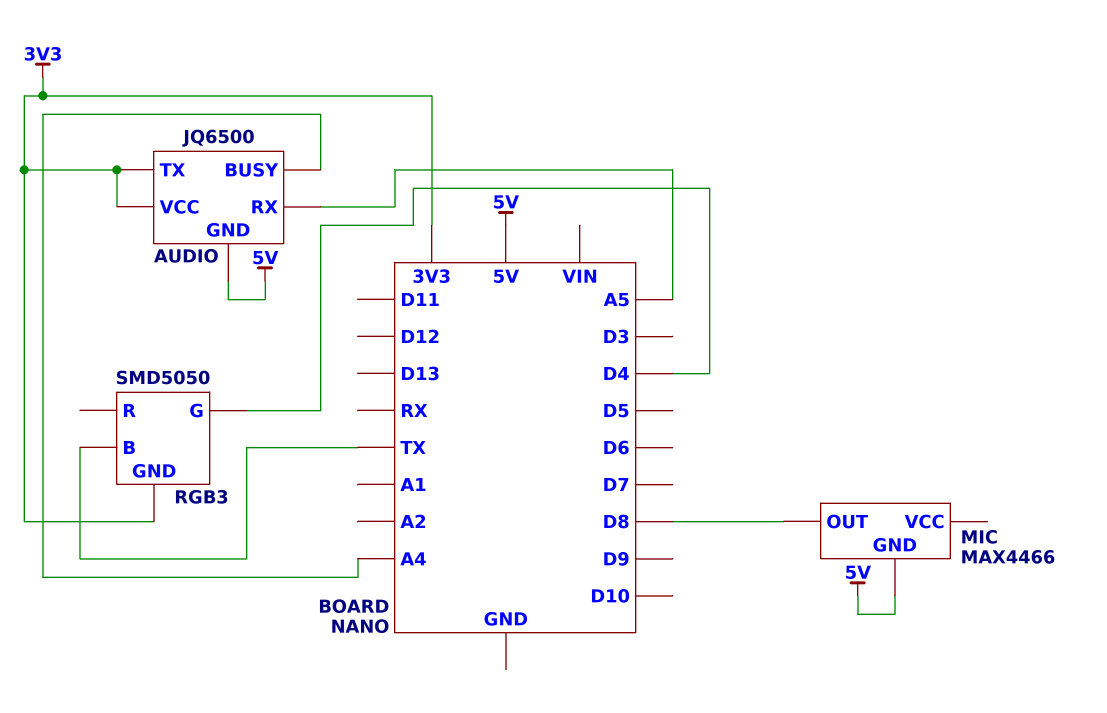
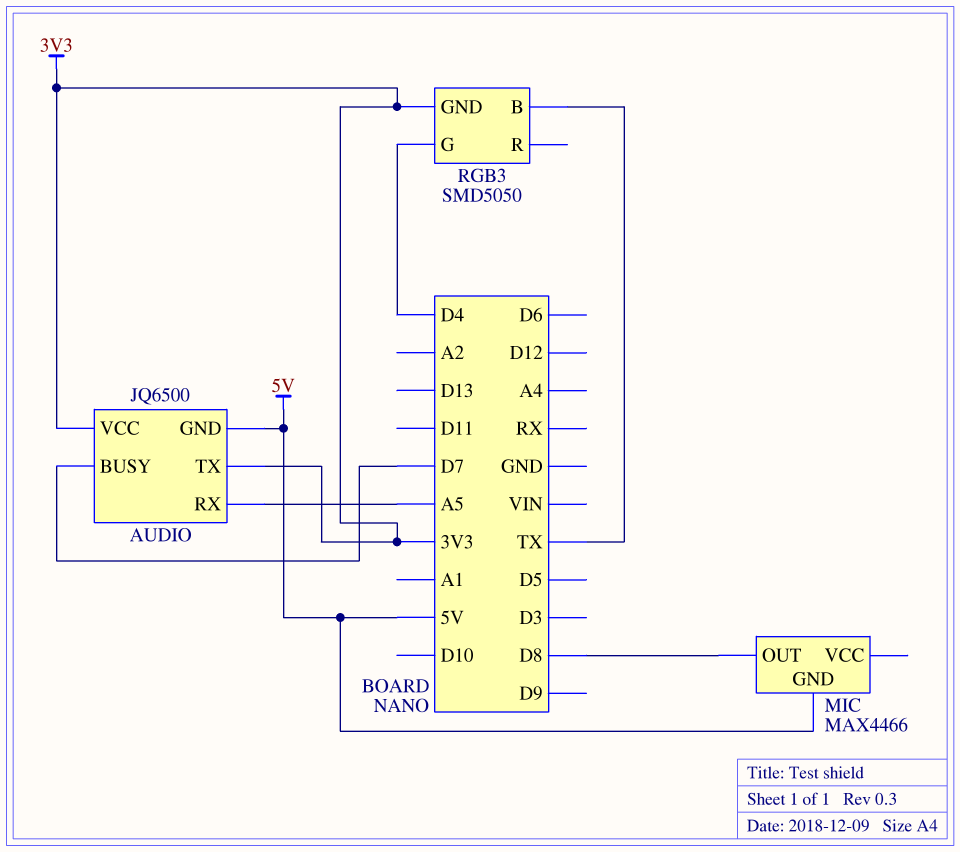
AUDIO pin BUSY: A4 -> D7

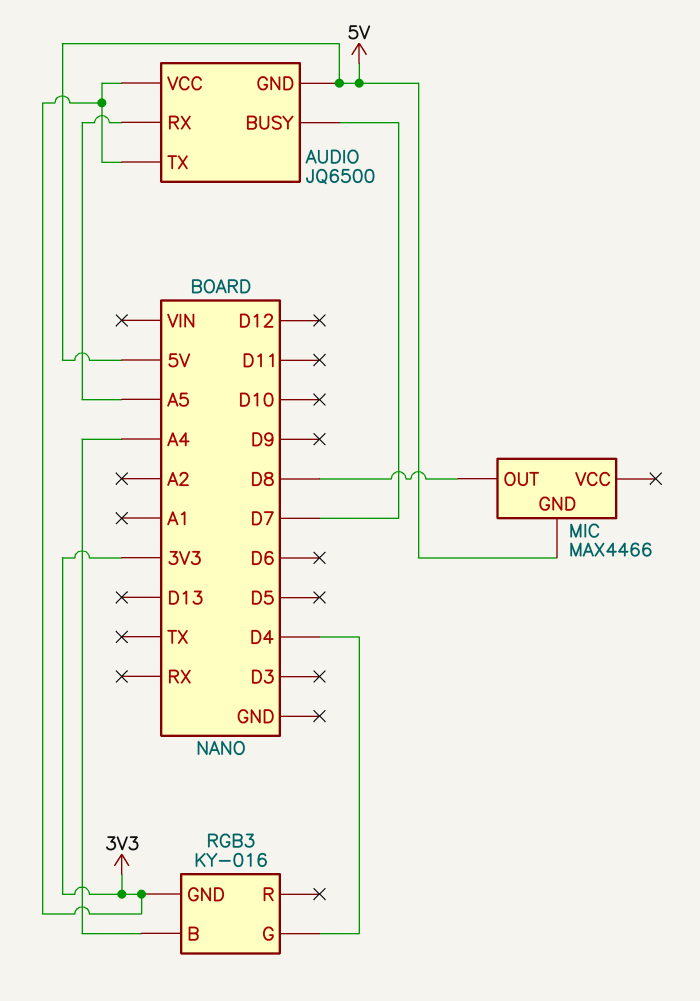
RGB3: SMD5050 -> KY-016
RGB3 pin B: TX -> A4

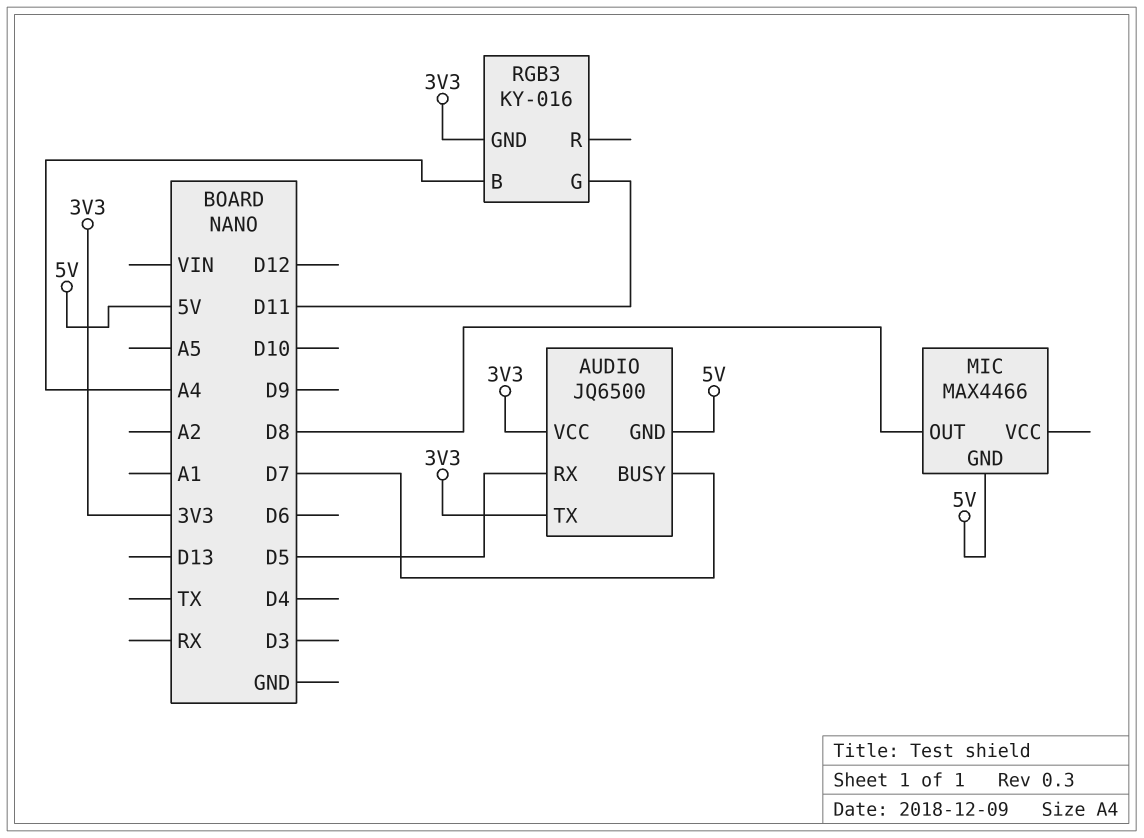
AUDIO pin RX: A5 -> D5
RGB3 pin G: D4 -> D11

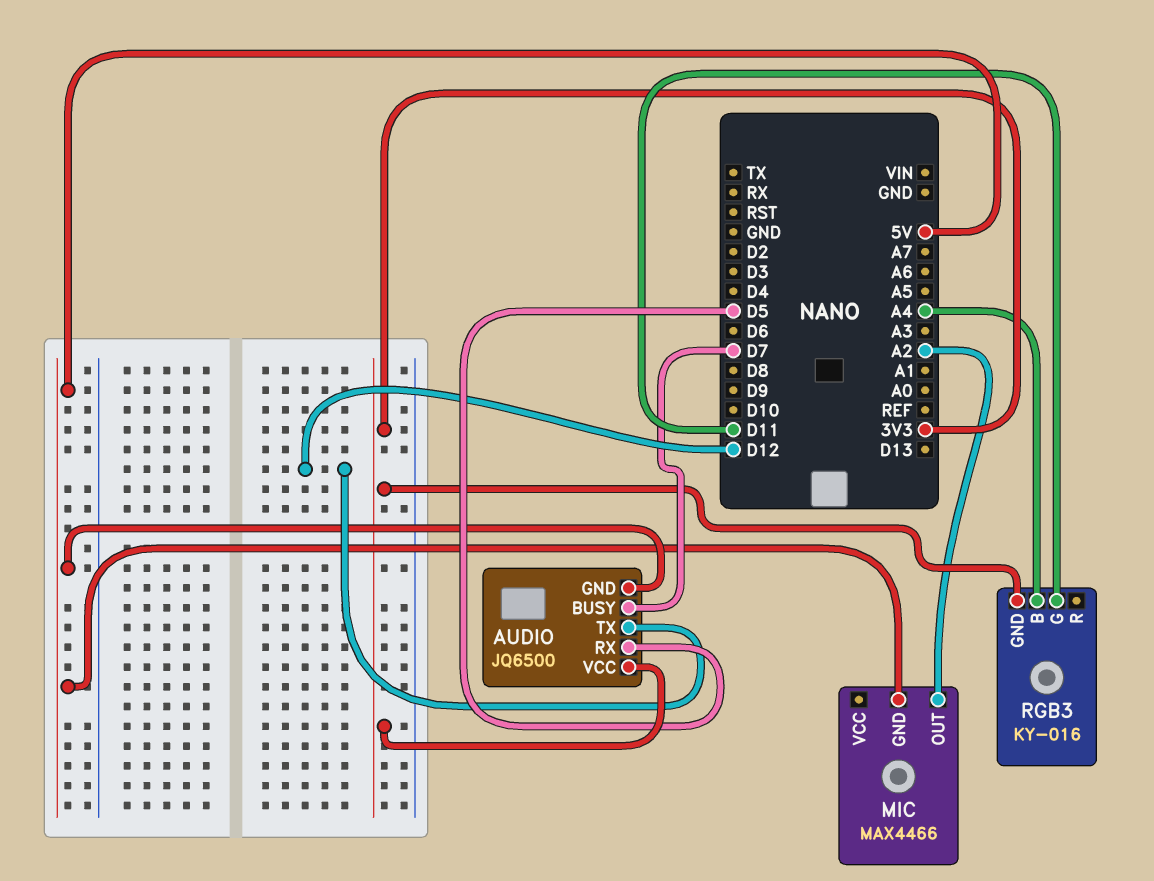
AUDIO pin TX: 3V3 -> D12
MIC pin OUT: D8 -> A2

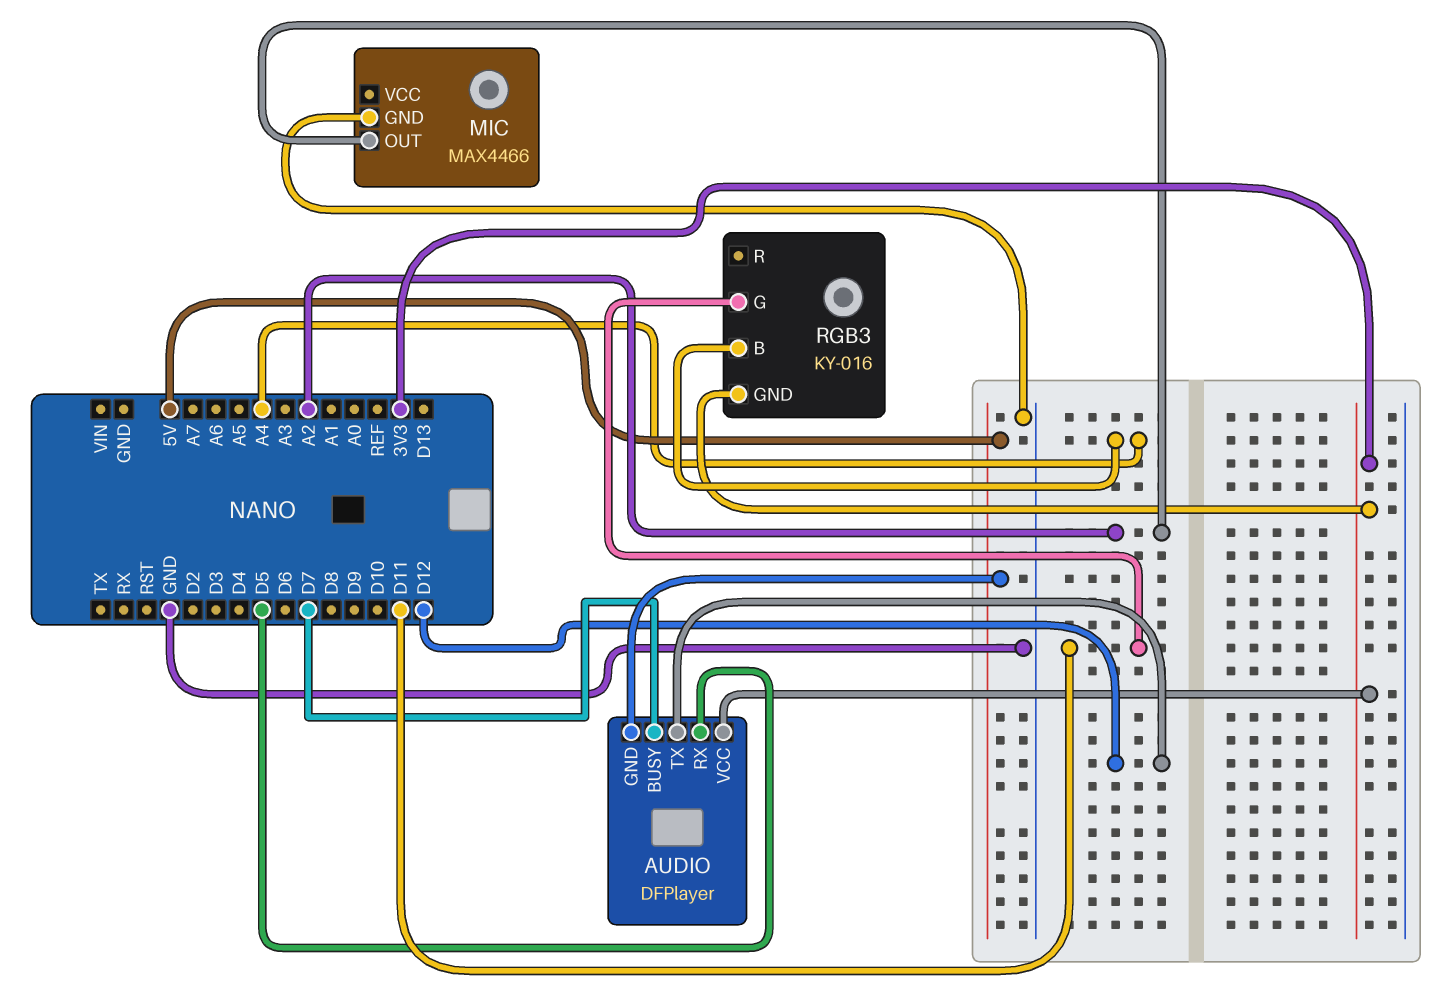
AUDIO: JQ6500 -> DFPlayer
MIC pin GND: 5V -> GND

